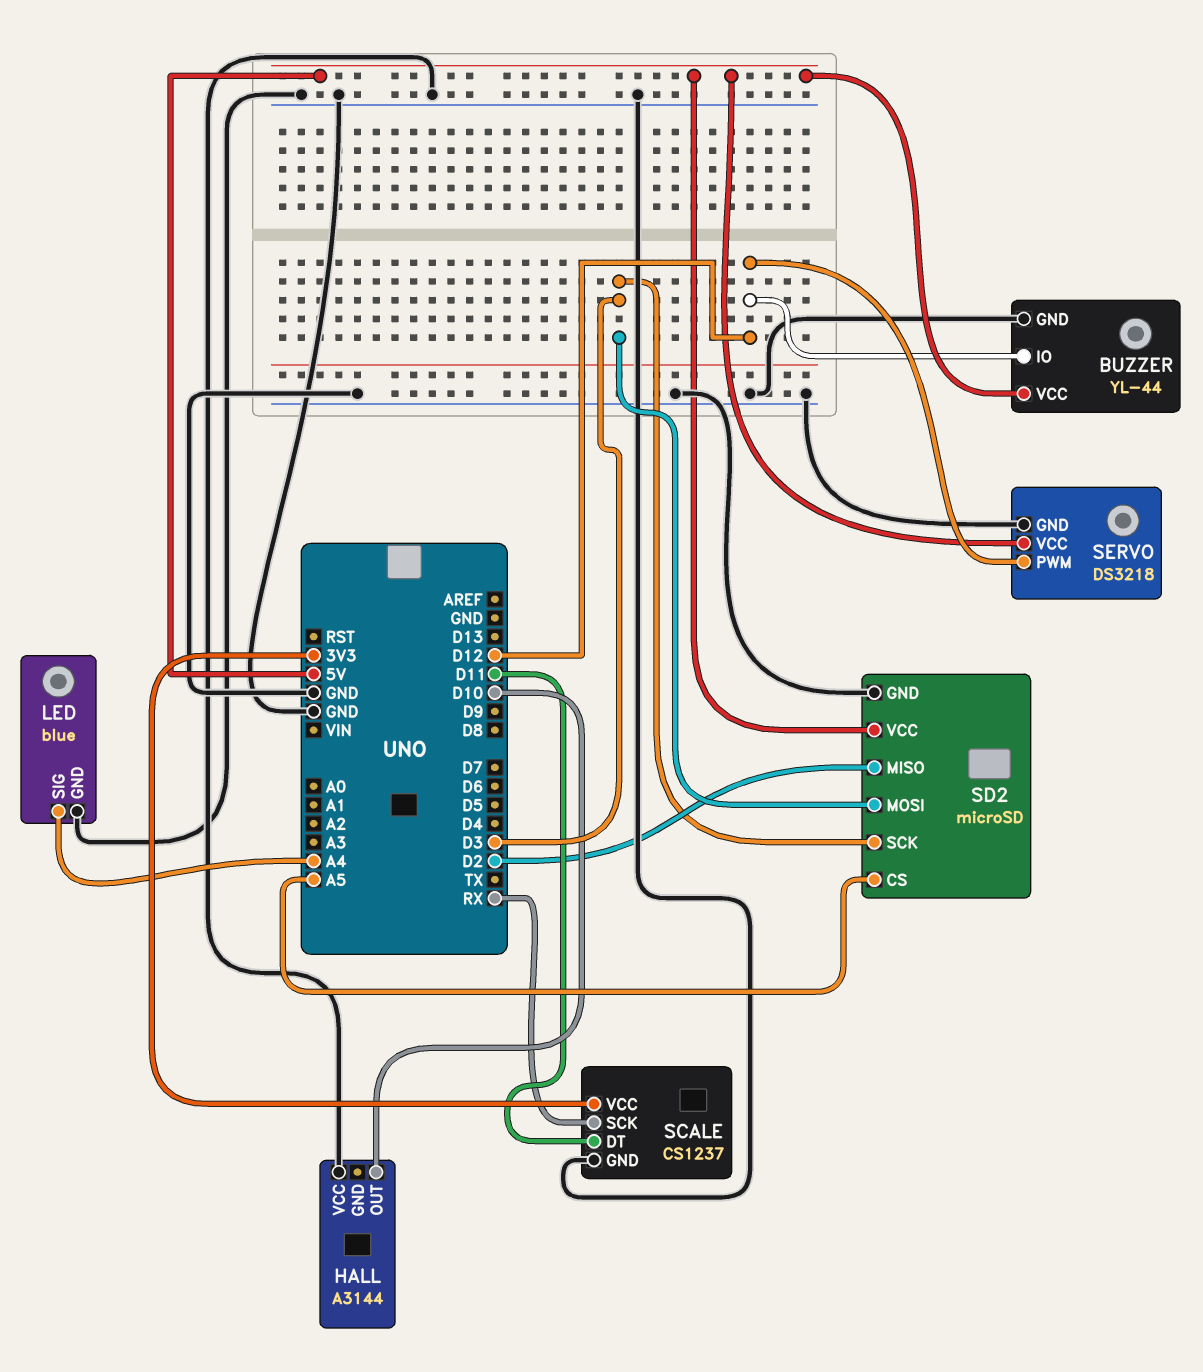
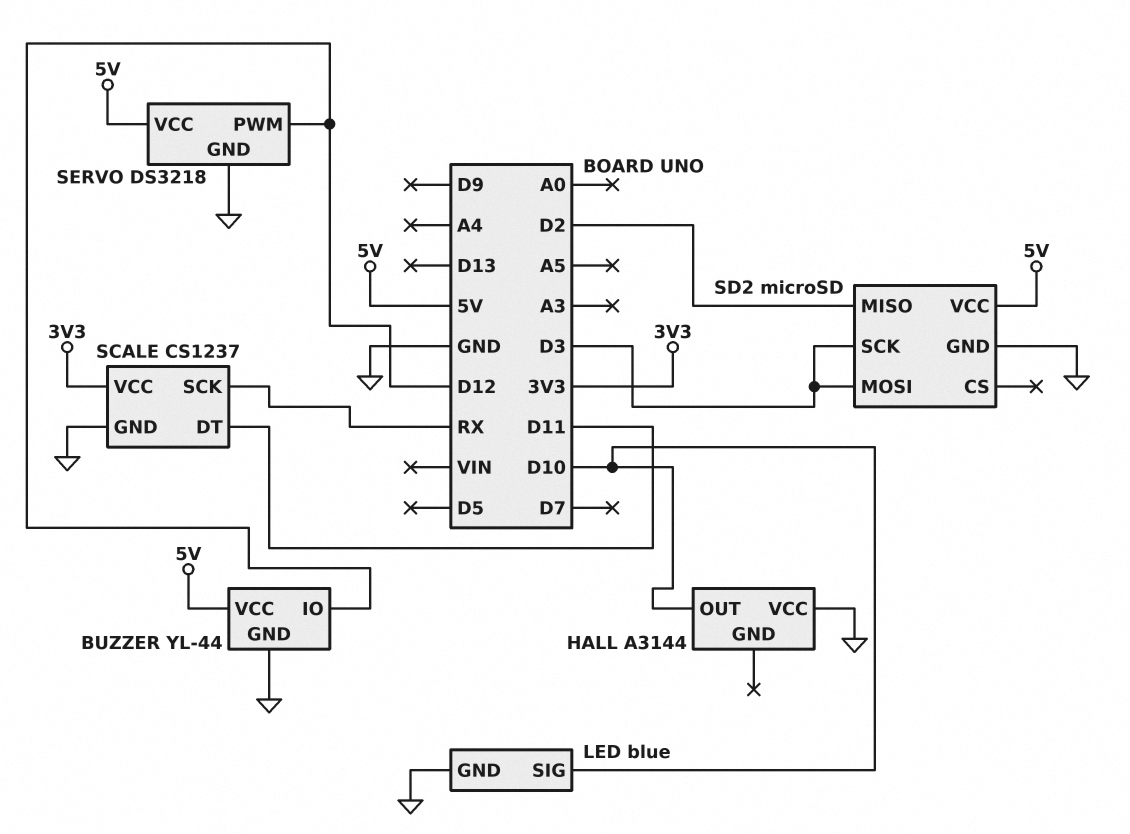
LED pin SIG: A4 -> D10
SD2 pin CS: A5 -> none

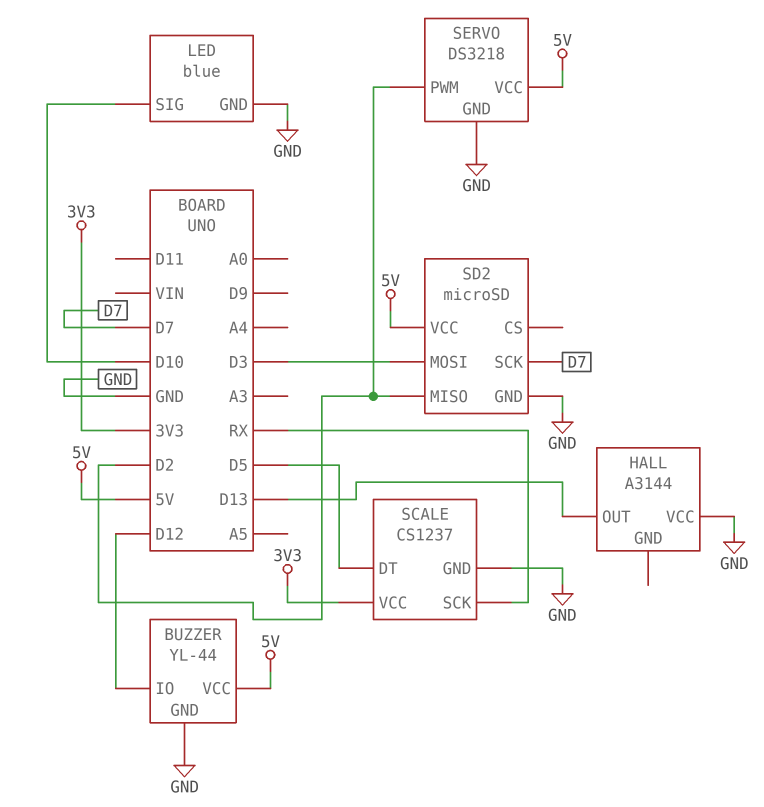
HALL pin OUT: D10 -> D13
SCALE pin DT: D11 -> D5
SD2 pin SCK: D3 -> D7
SERVO pin PWM: D12 -> D2

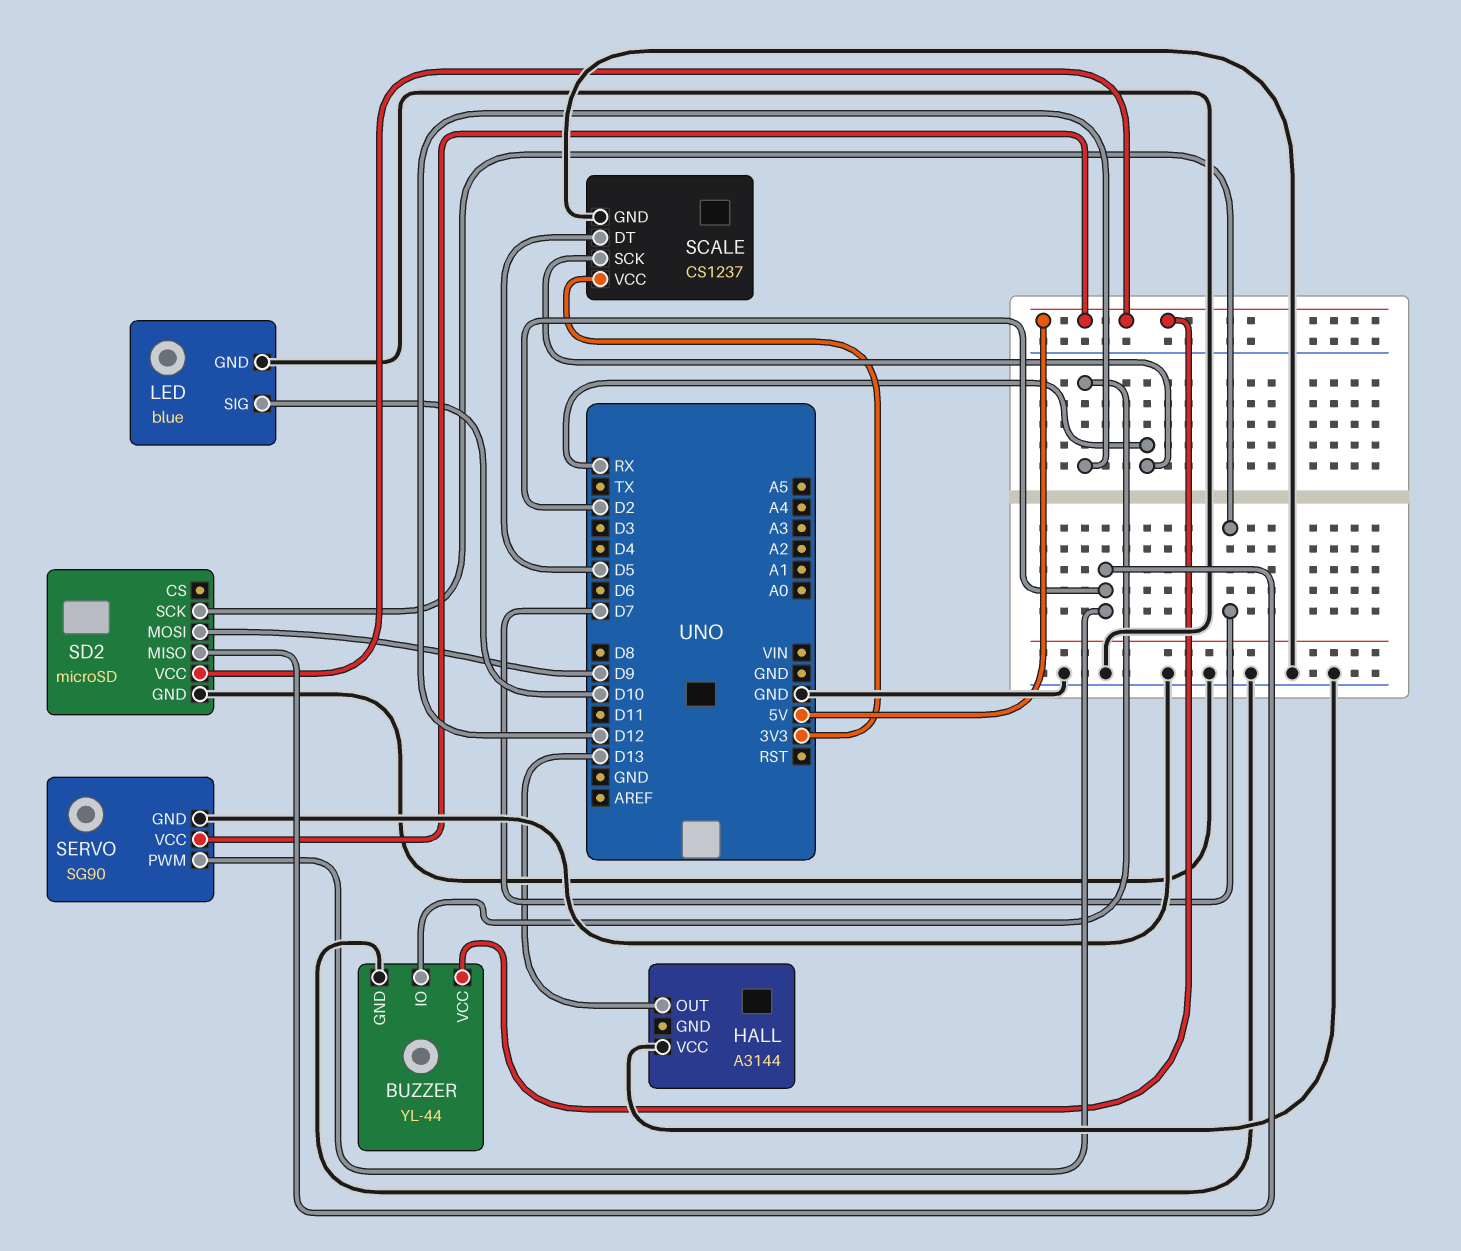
SD2 pin MOSI: D3 -> D9
SERVO: DS3218 -> SG90

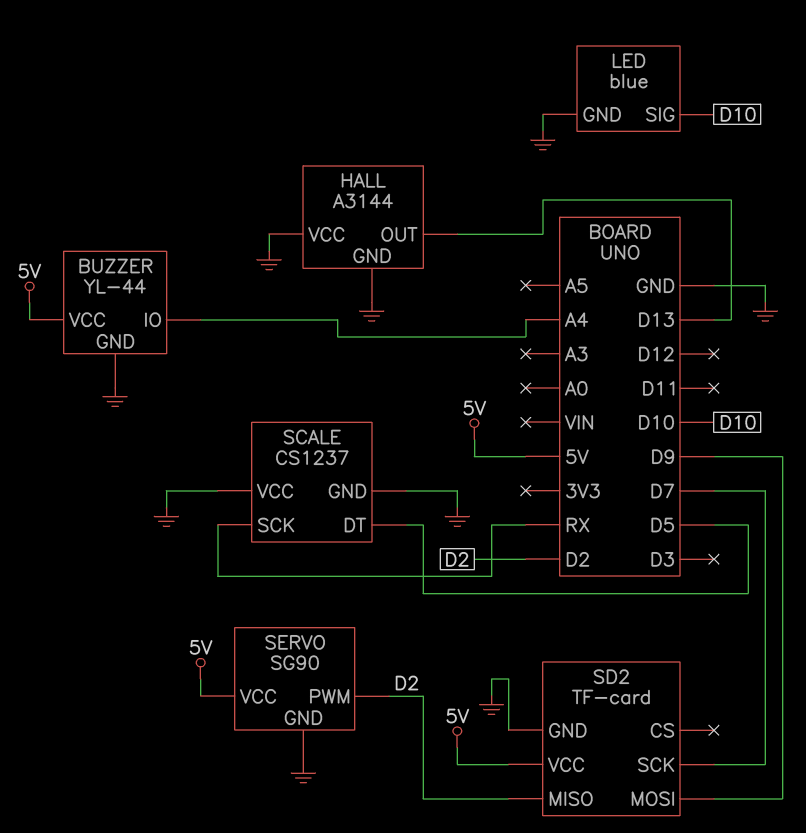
BUZZER pin IO: D12 -> A4
HALL pin GND: none -> GND
SCALE pin VCC: 3V3 -> GND
SD2: microSD -> TF-card

